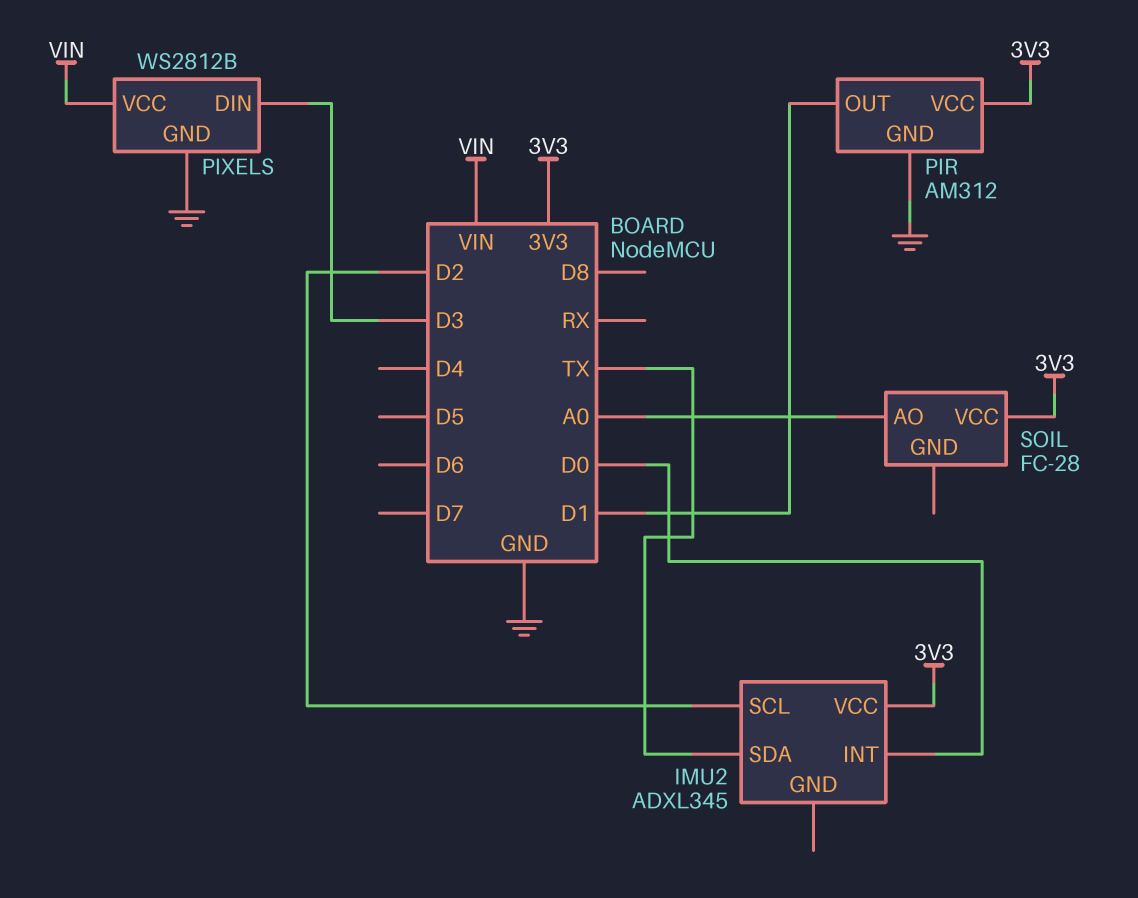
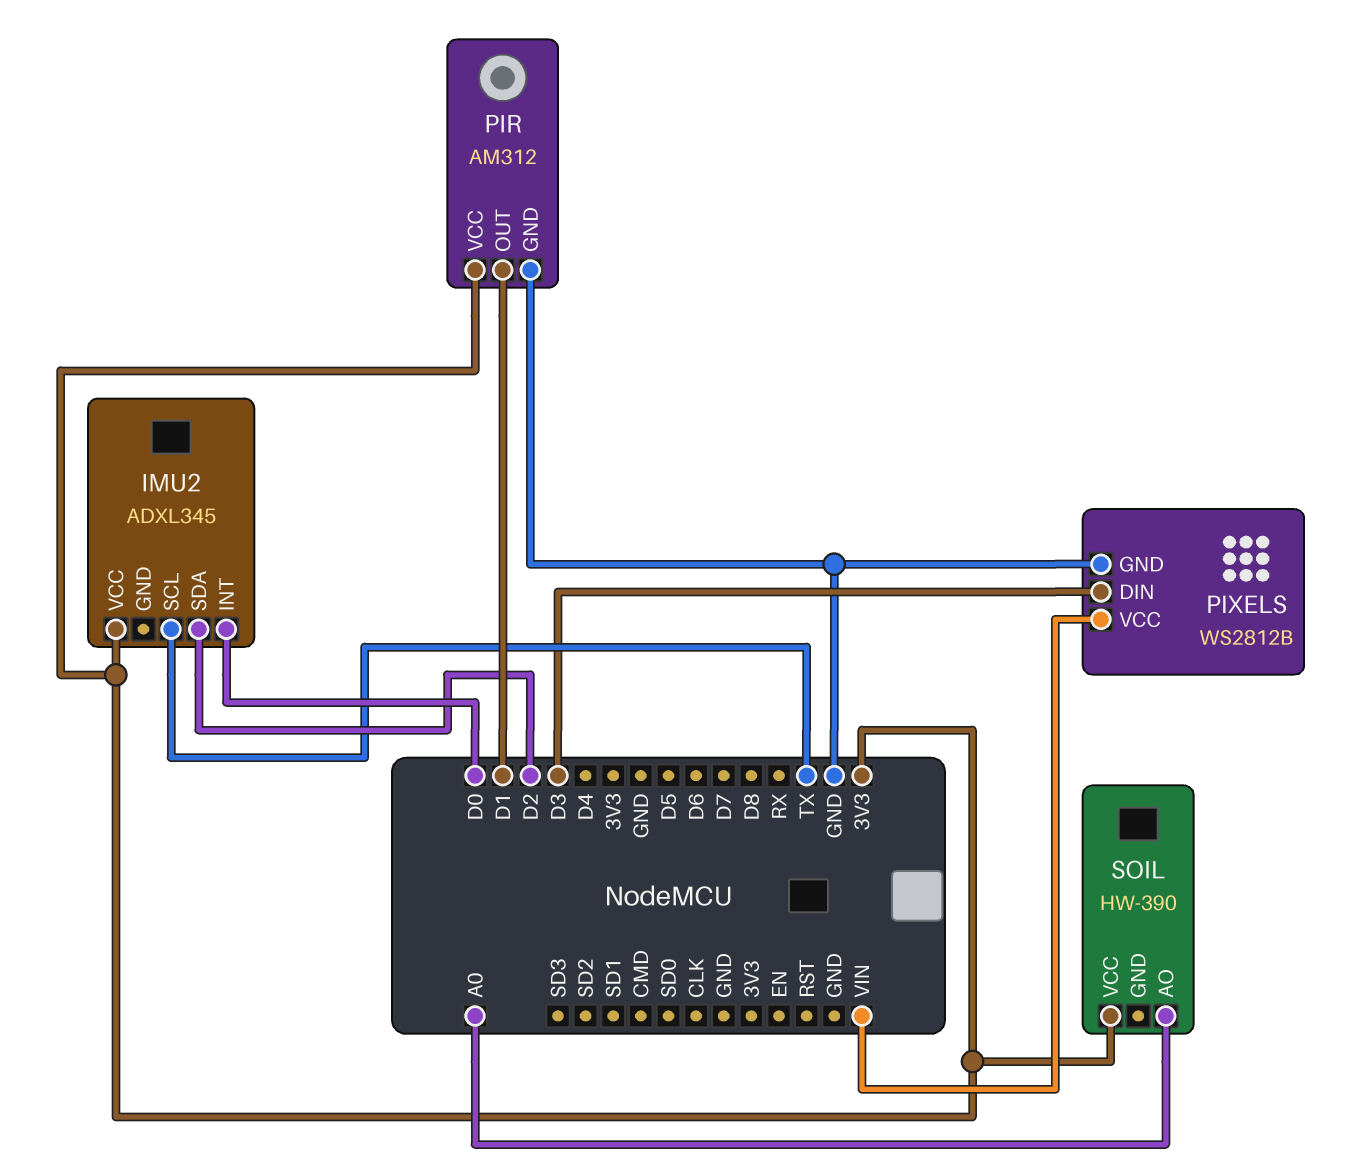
IMU2 pin SCL: D2 -> TX
IMU2 pin SDA: TX -> D2
SOIL: FC-28 -> HW-390

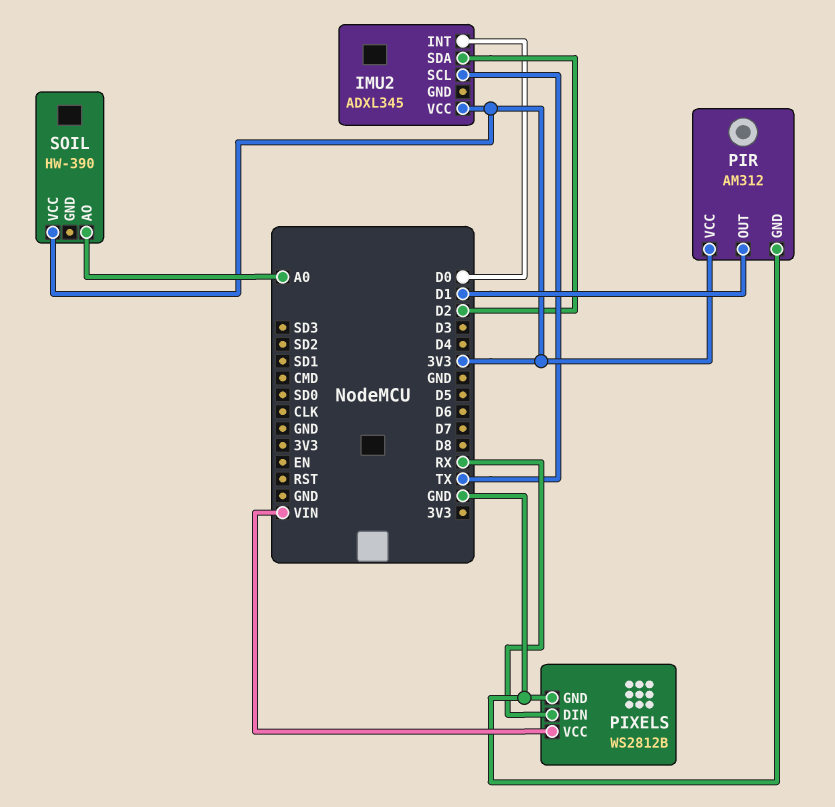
PIXELS pin DIN: D3 -> RX

